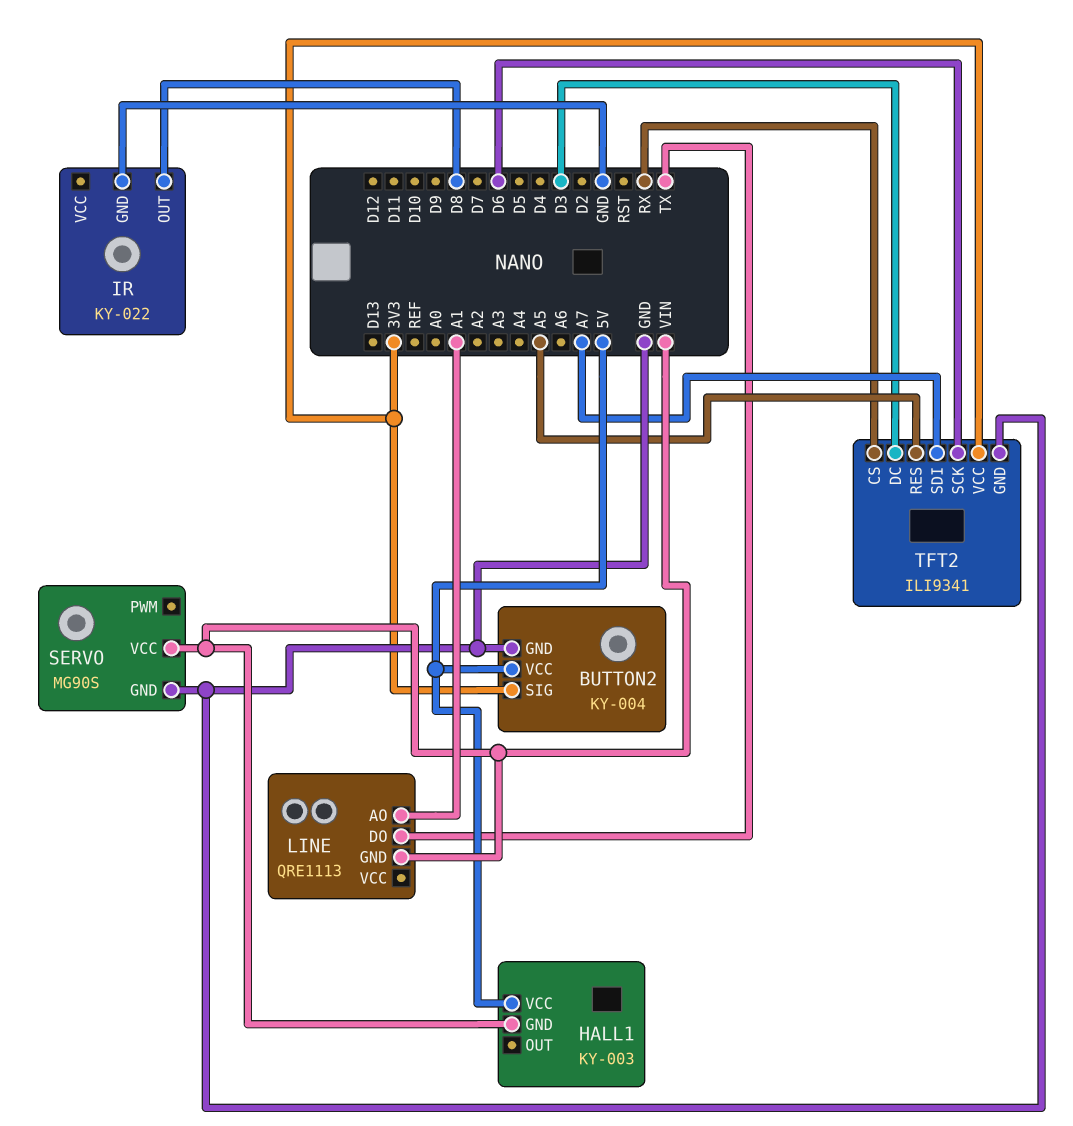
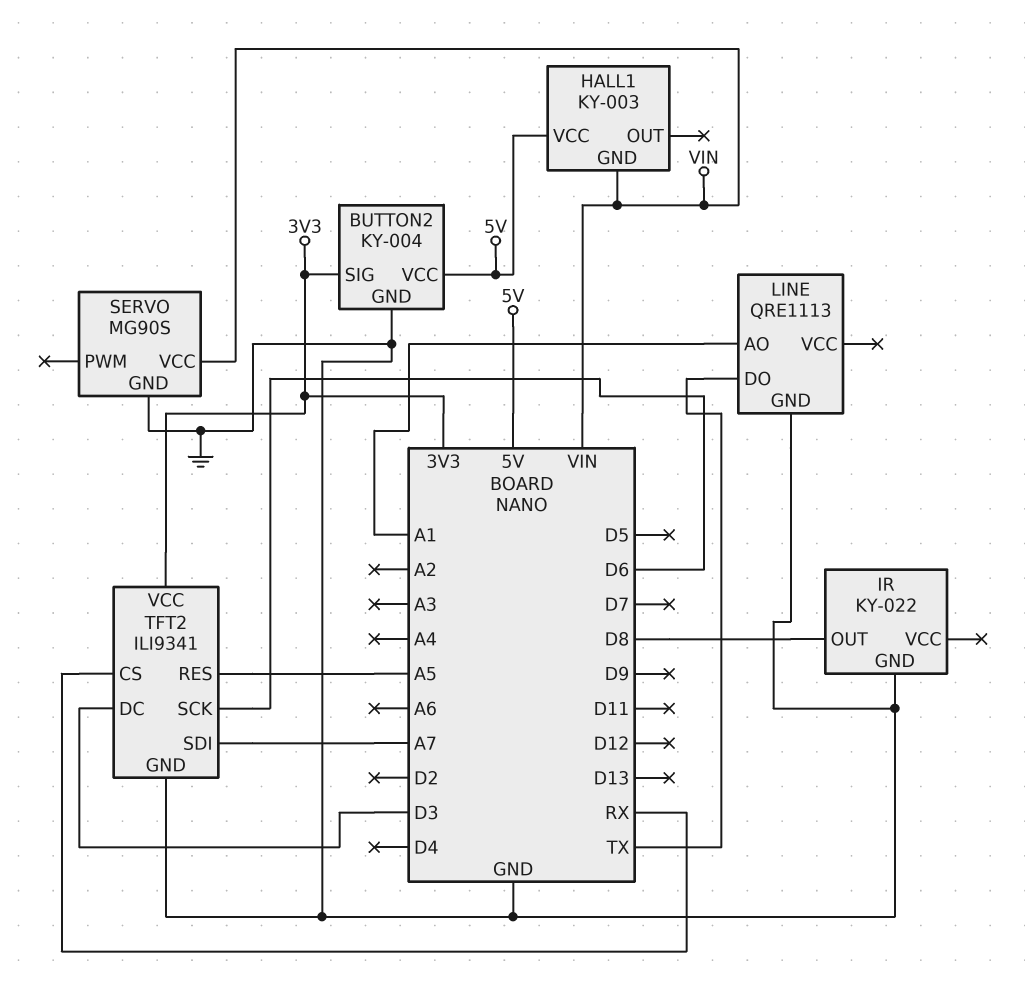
LINE pin GND: VIN -> GND

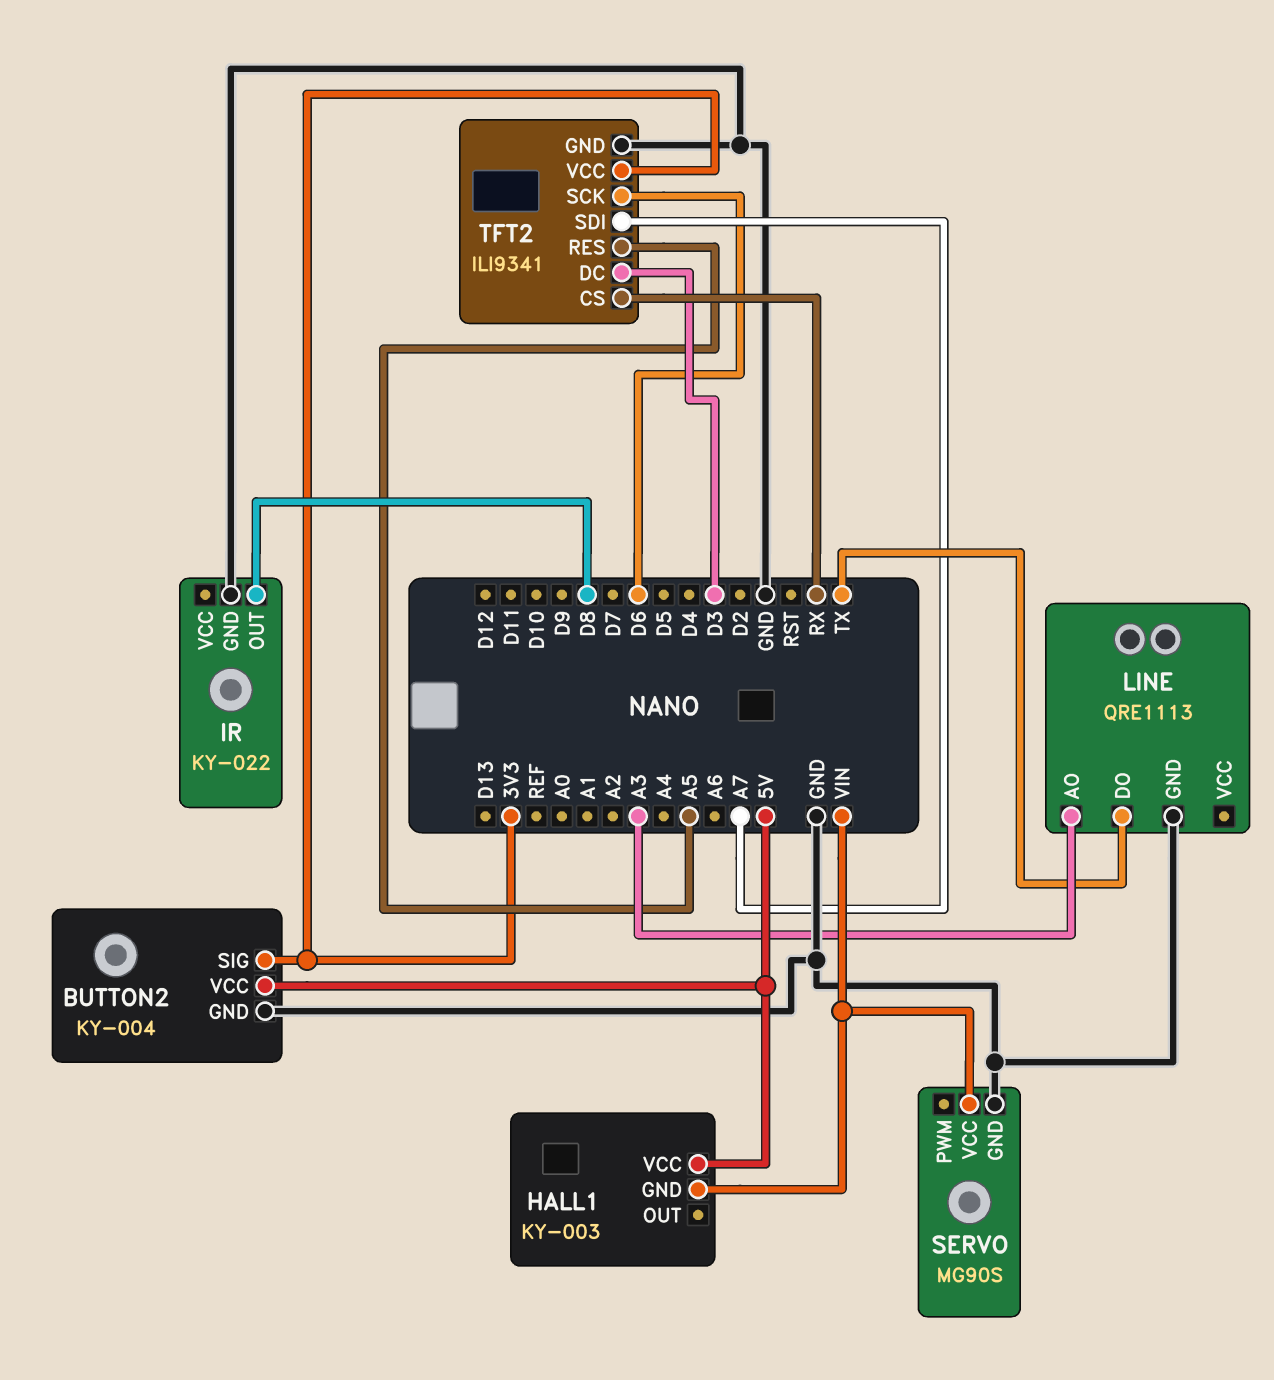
LINE pin AO: A1 -> A3

